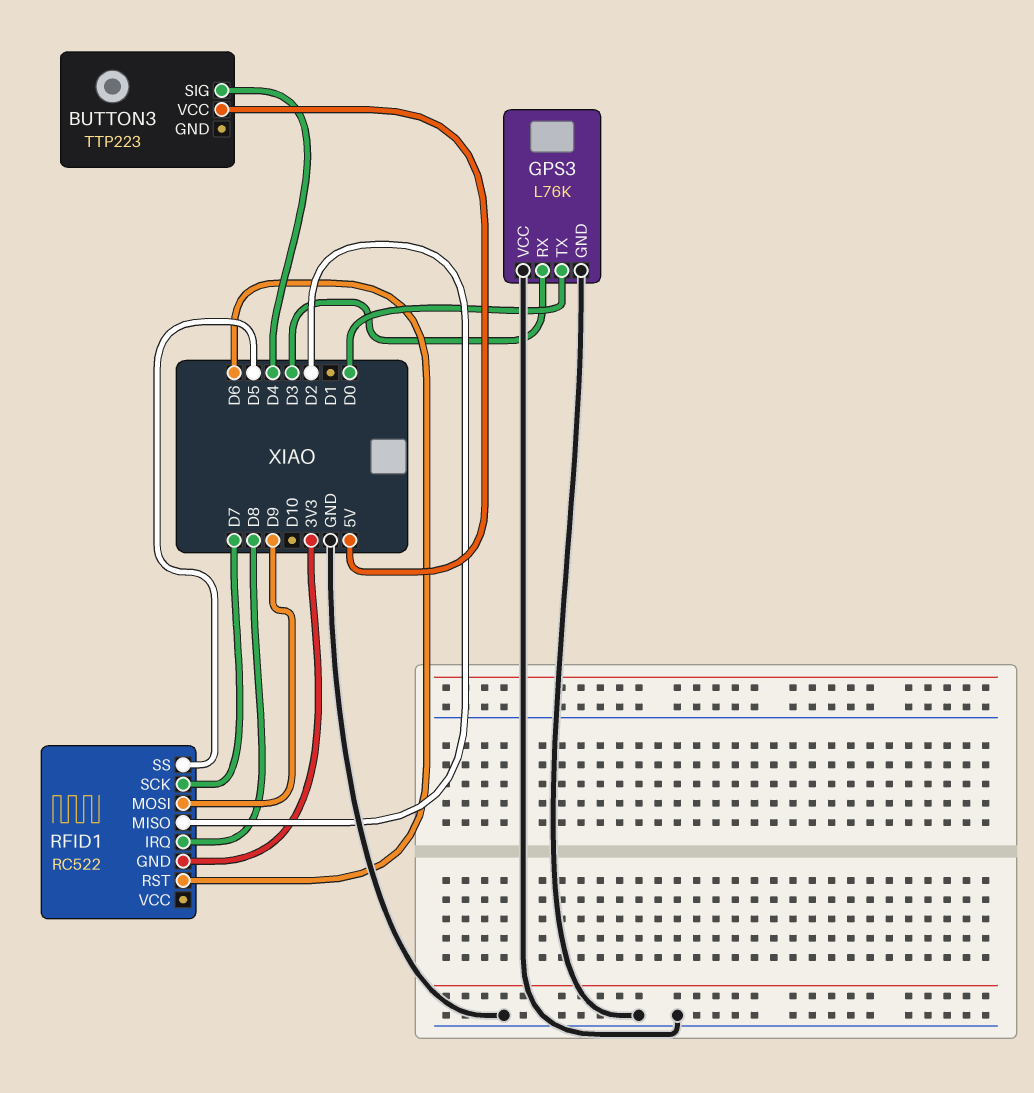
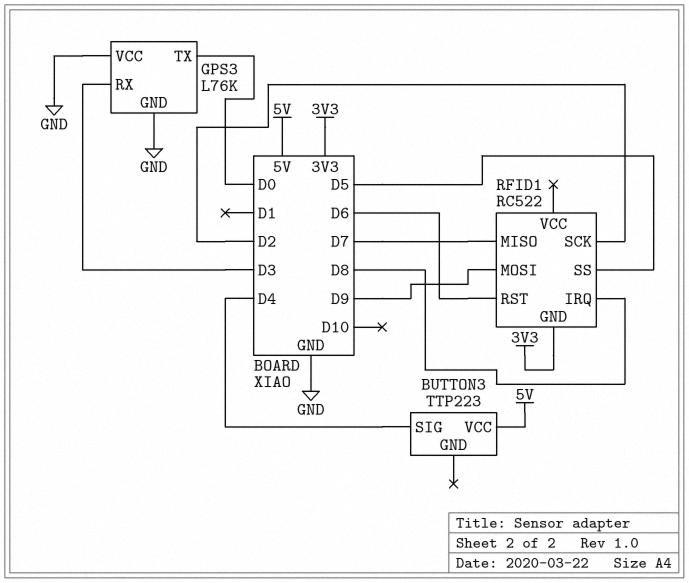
RFID1 pin MISO: D2 -> D7
RFID1 pin SCK: D7 -> D2

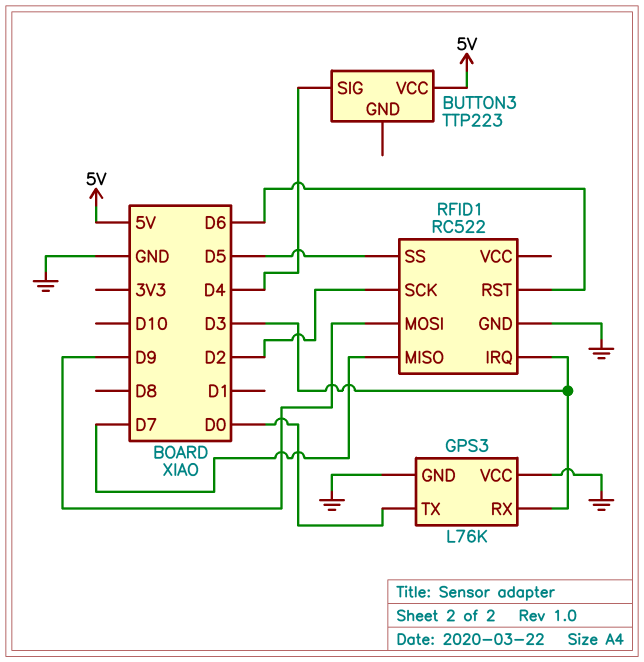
RFID1 pin GND: 3V3 -> GND
RFID1 pin IRQ: D8 -> D3

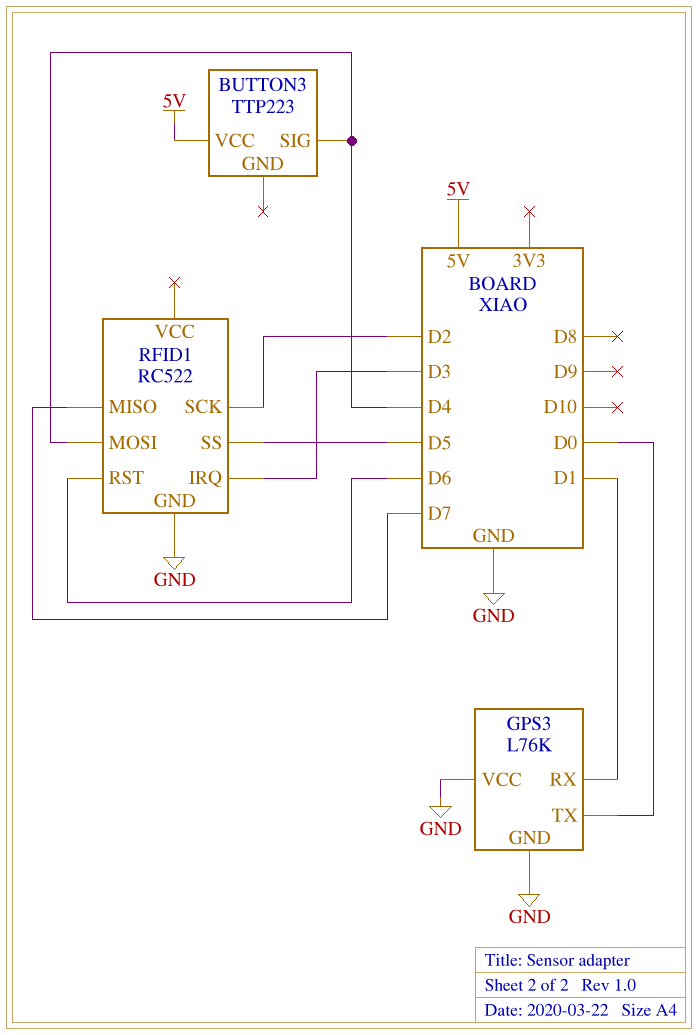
GPS3 pin RX: D3 -> D1
RFID1 pin MOSI: D9 -> D4

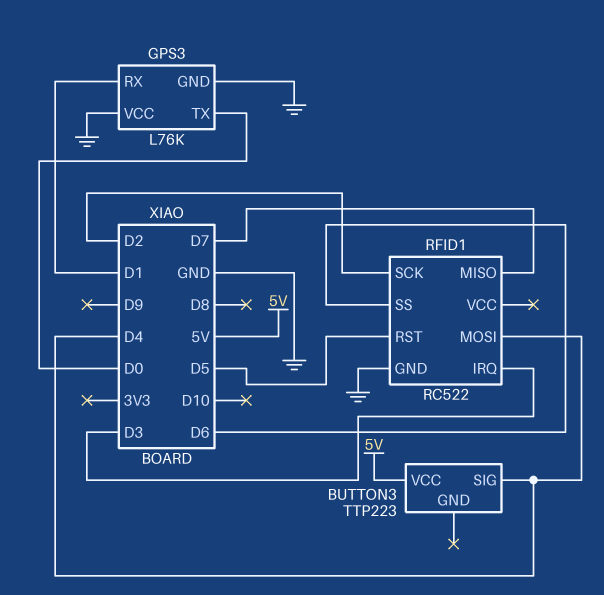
RFID1 pin RST: D6 -> D5
RFID1 pin SS: D5 -> D6

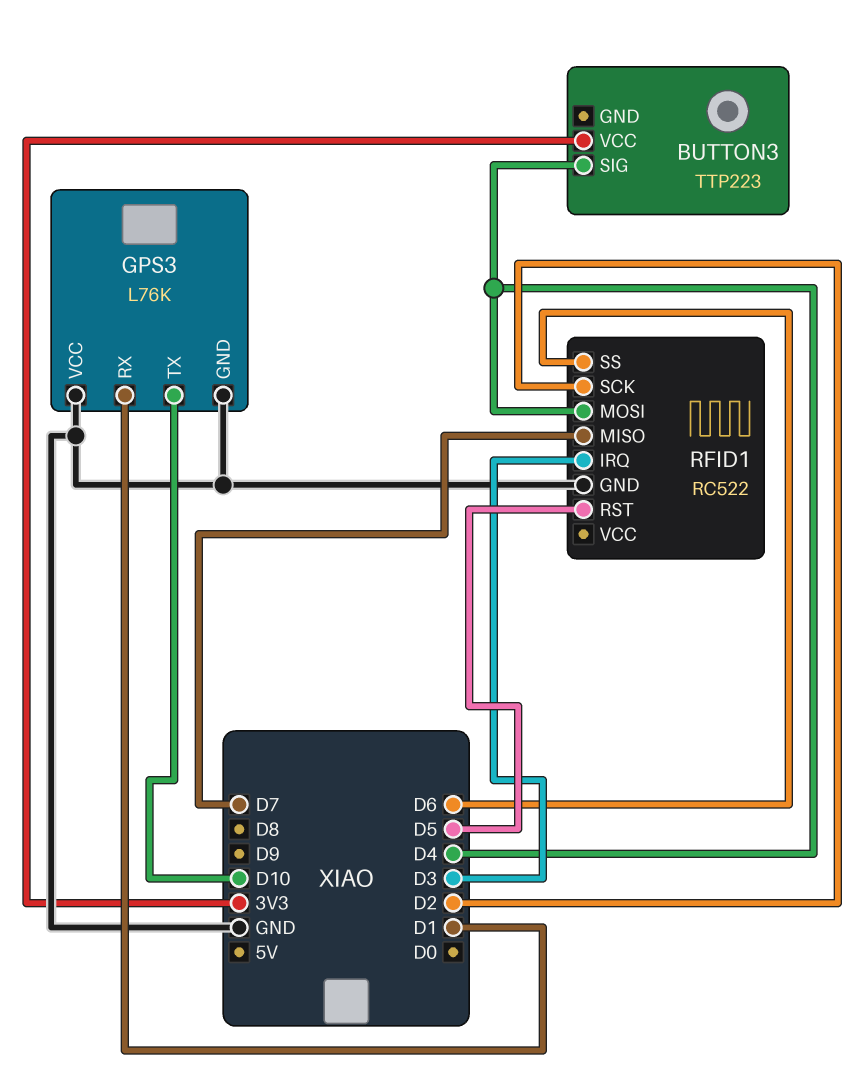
BUTTON3 pin VCC: 5V -> 3V3
GPS3 pin TX: D0 -> D10

